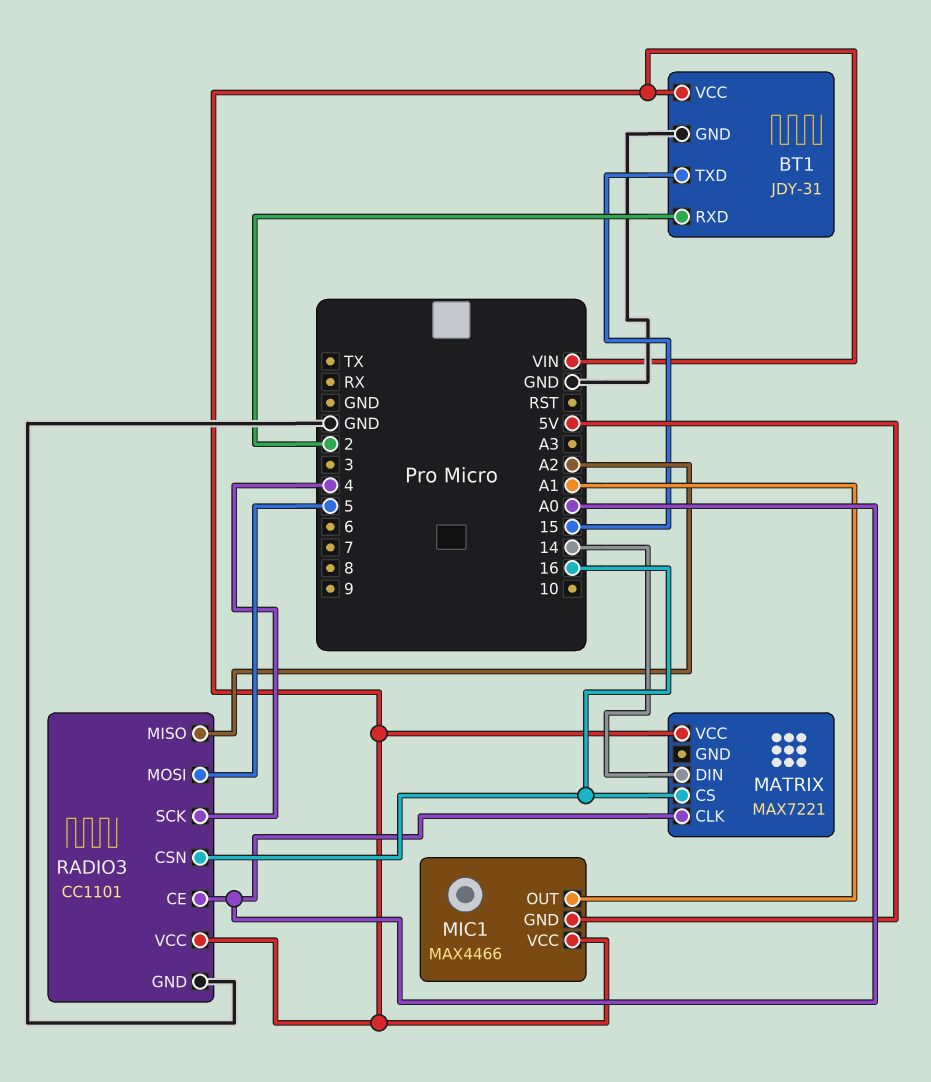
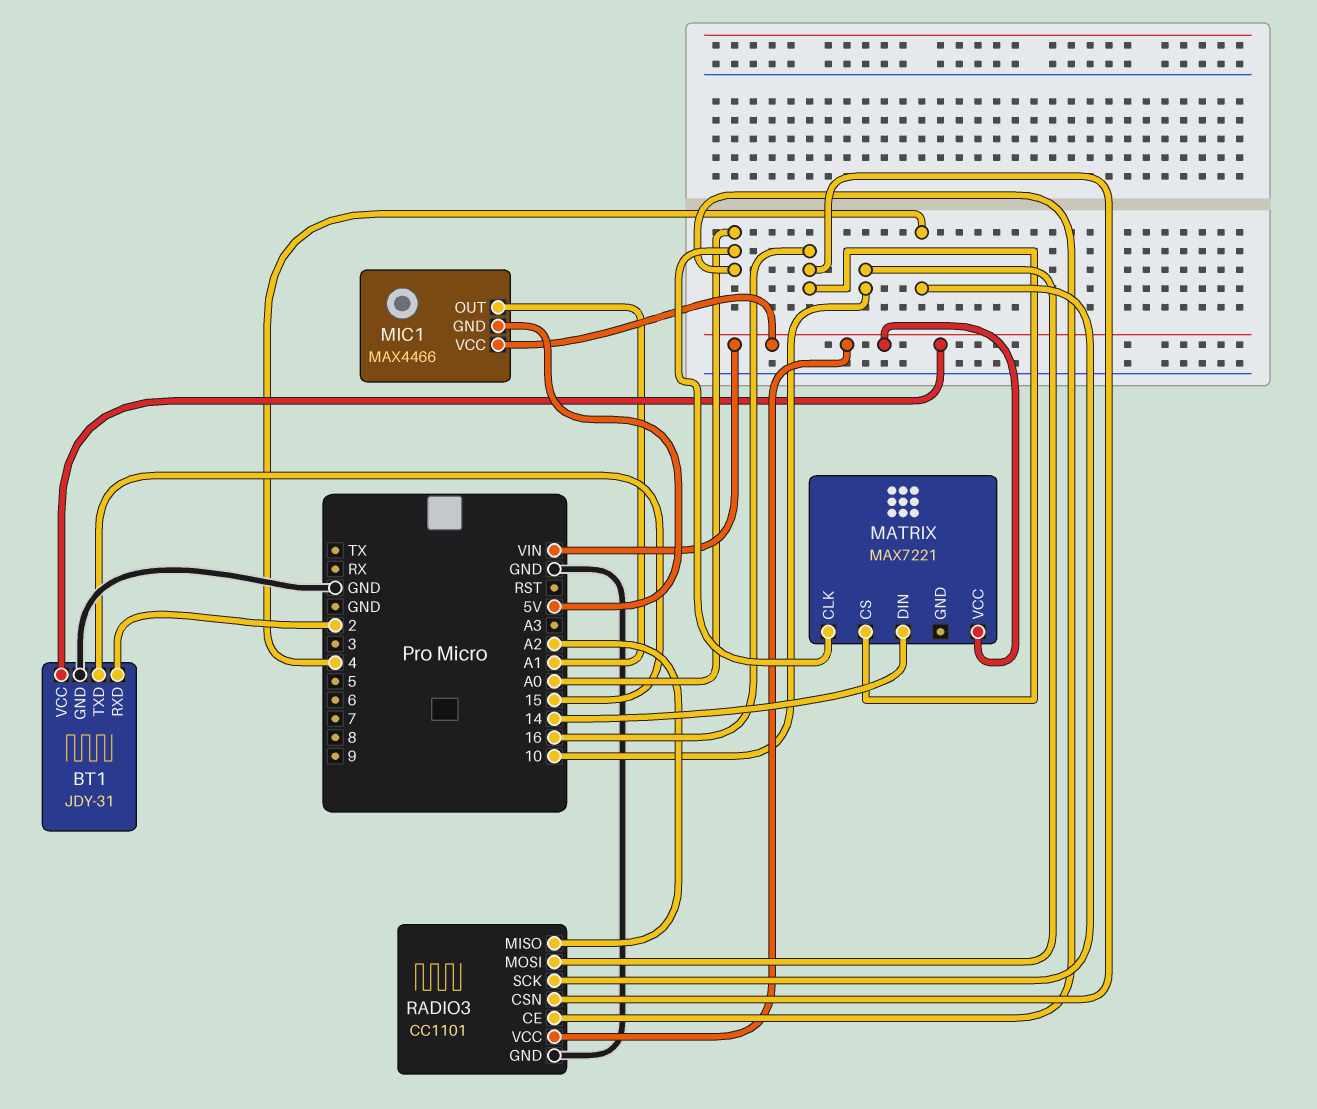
RADIO3 pin MOSI: 5 -> 10

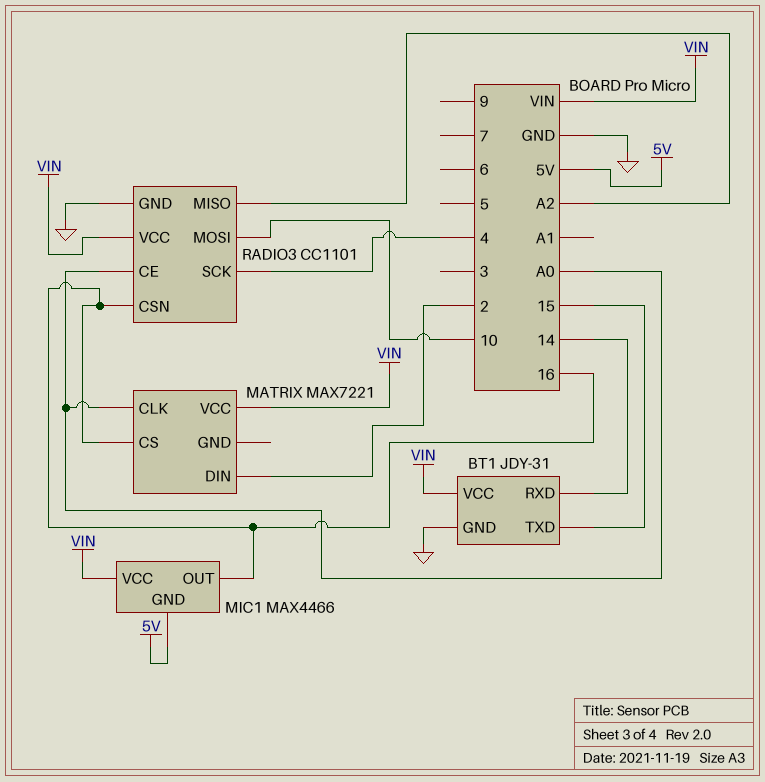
BT1 pin RXD: 2 -> 14
MATRIX pin DIN: 14 -> 2
MIC1 pin OUT: A1 -> 16

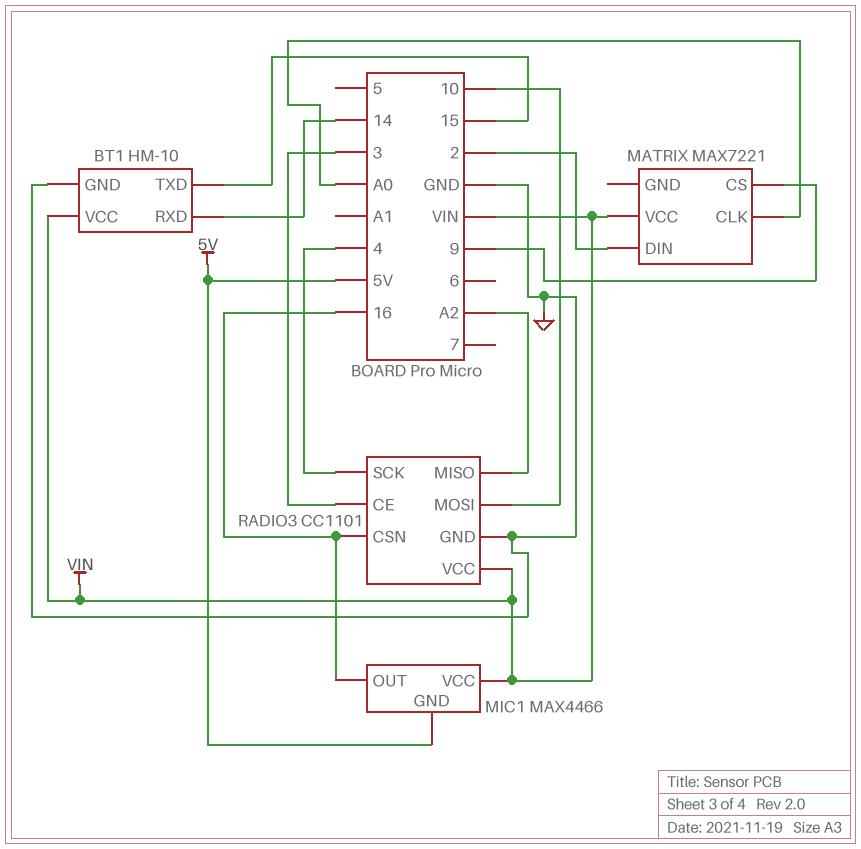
BT1: JDY-31 -> HM-10
MATRIX pin CS: 16 -> 9
RADIO3 pin CE: A0 -> 3

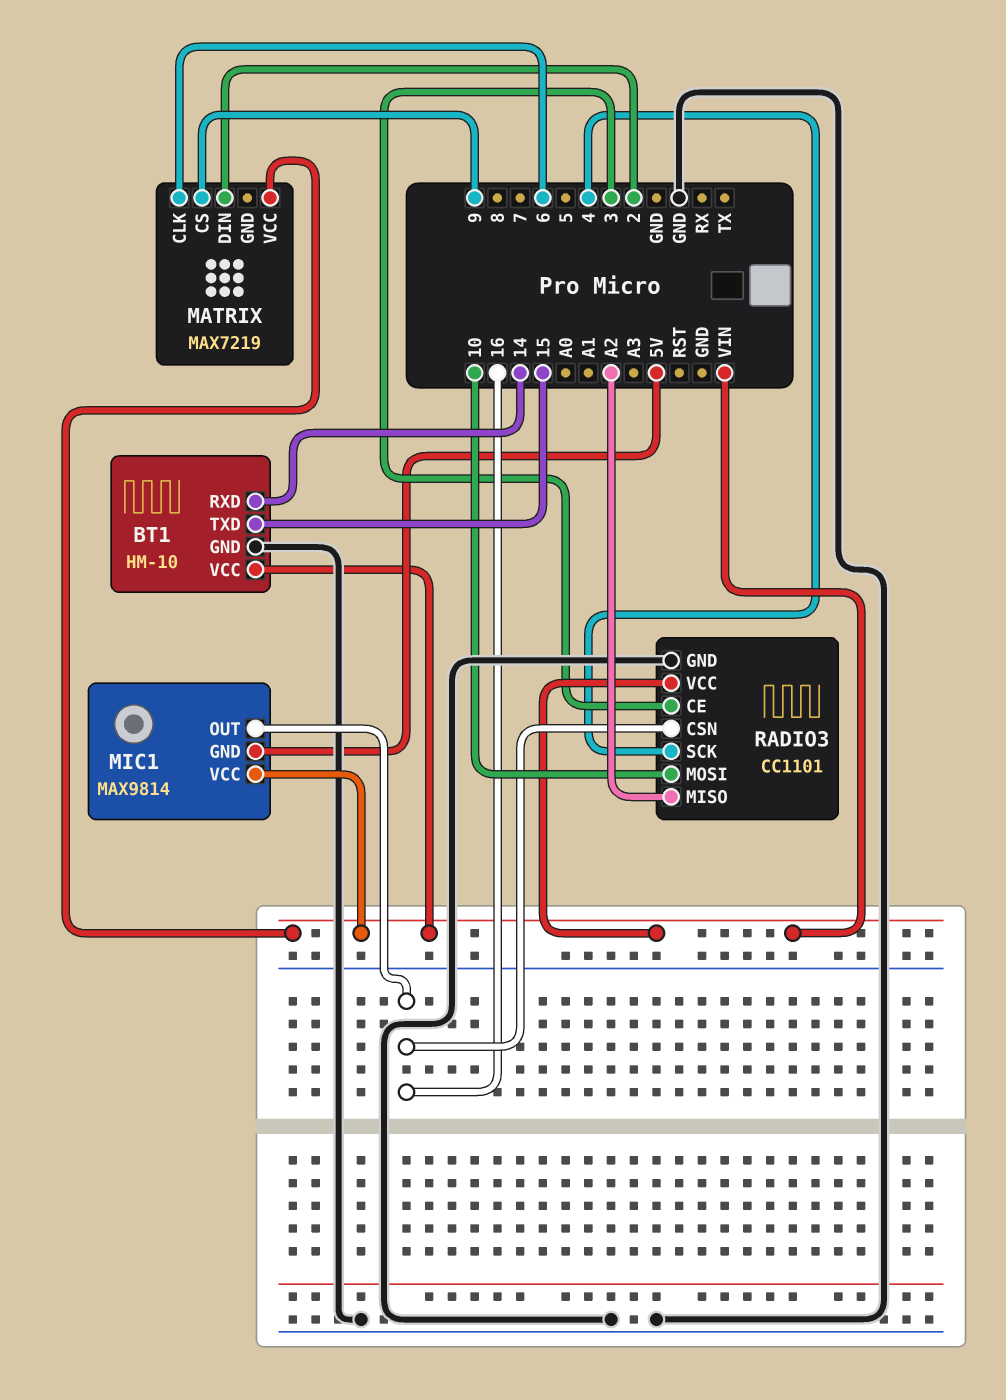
MATRIX: MAX7221 -> MAX7219
MATRIX pin CLK: A0 -> 6
MIC1: MAX4466 -> MAX9814

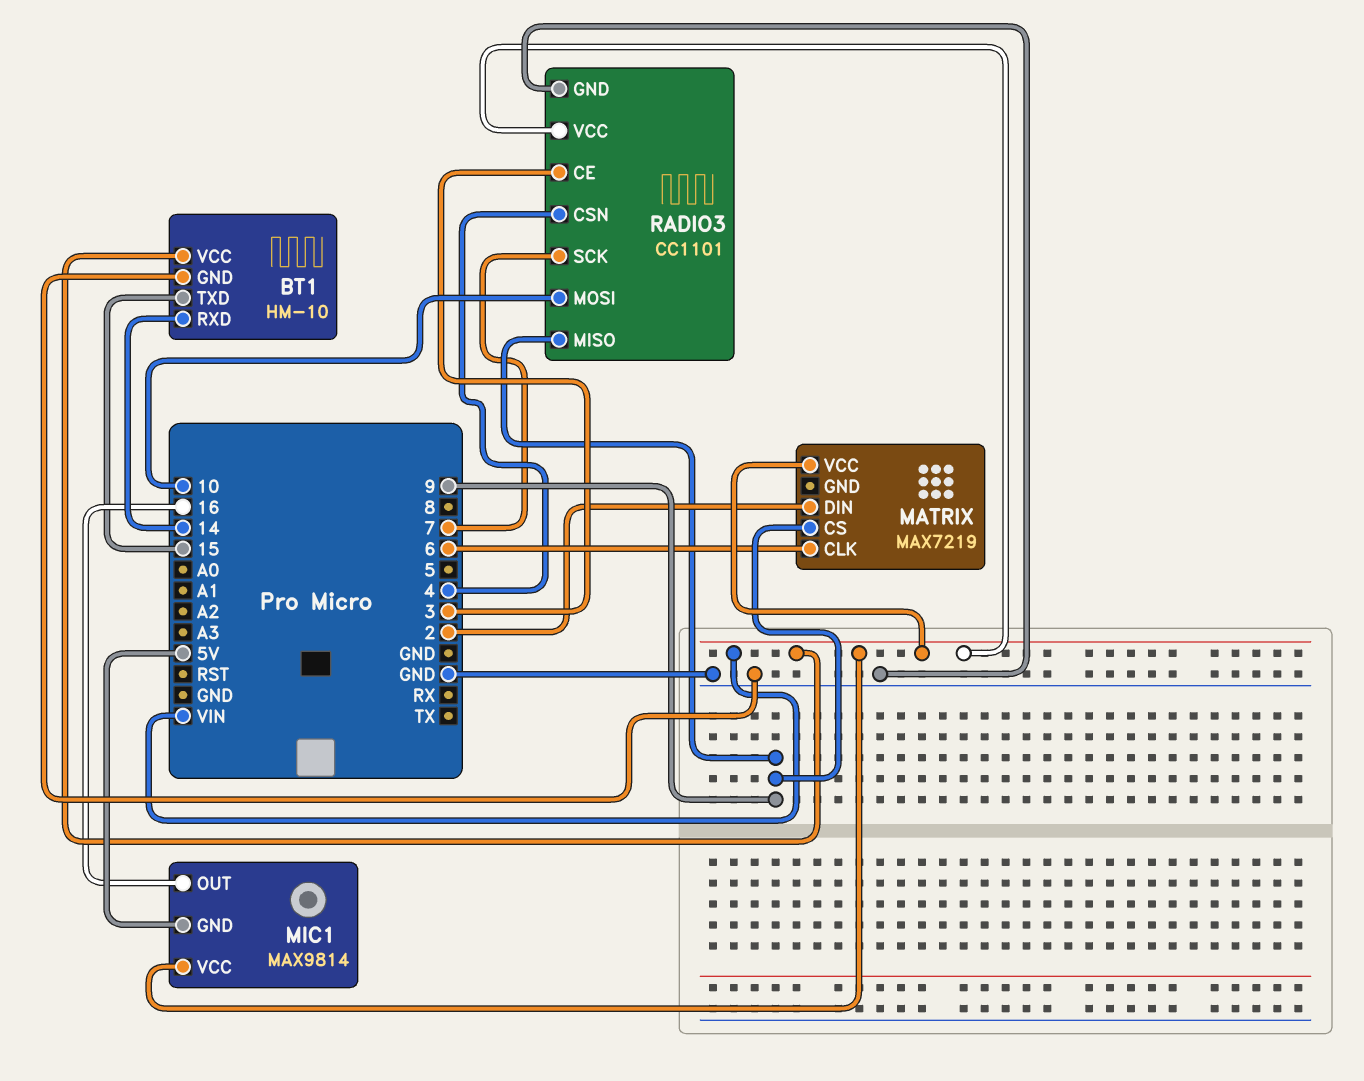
RADIO3 pin CSN: 16 -> 4
RADIO3 pin MISO: A2 -> 9
RADIO3 pin SCK: 4 -> 7

